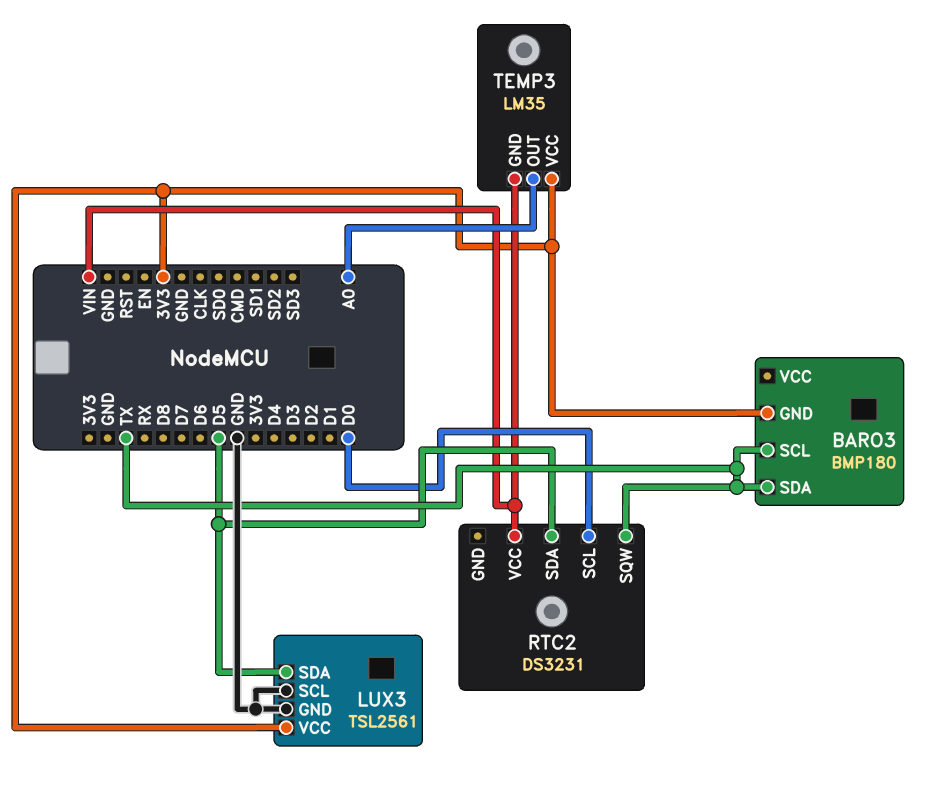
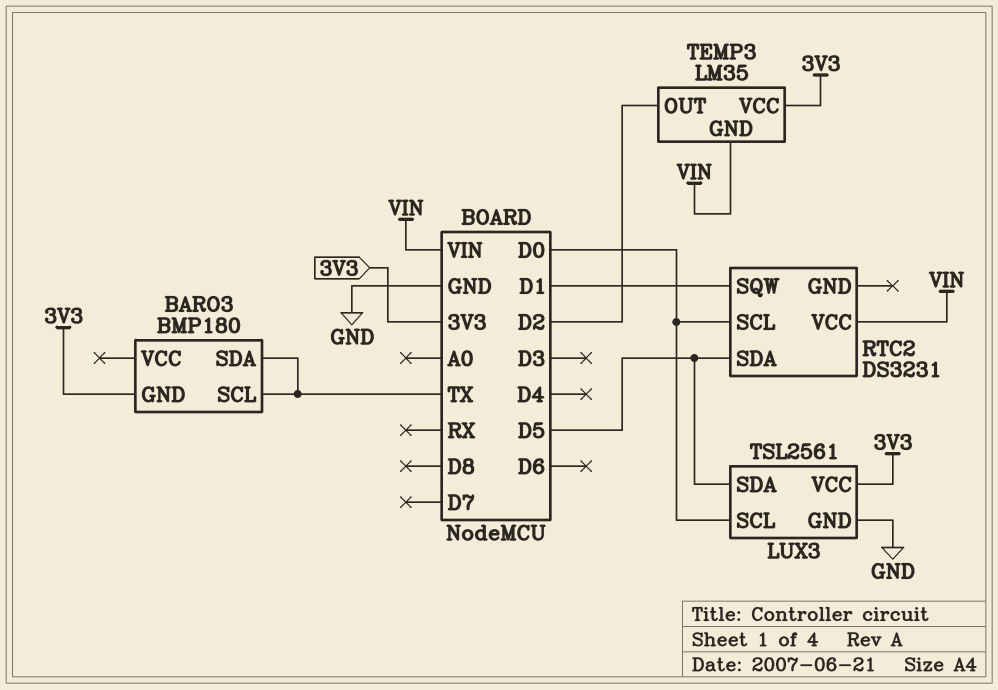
LUX3 pin SCL: GND -> D0
RTC2 pin SQW: TX -> D1
TEMP3 pin OUT: A0 -> D2

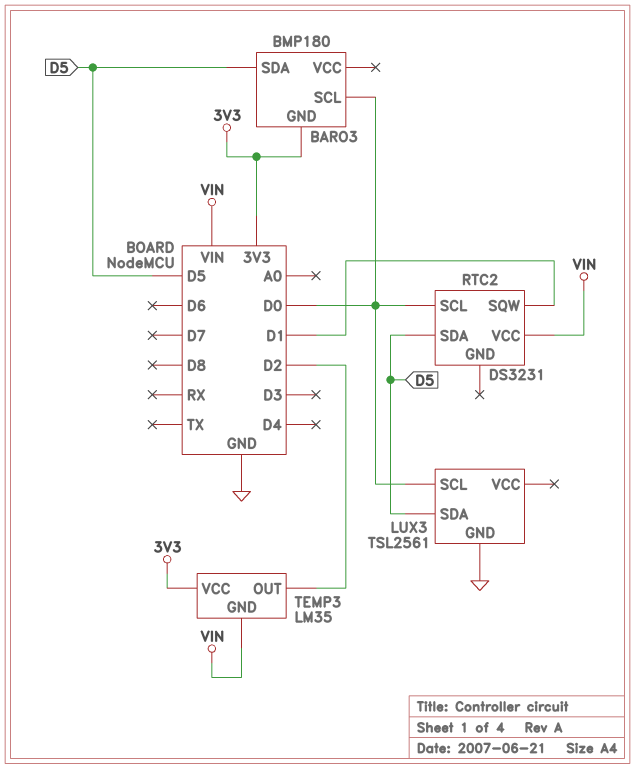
BARO3 pin SCL: TX -> D0
BARO3 pin SDA: TX -> D5
LUX3 pin VCC: 3V3 -> none

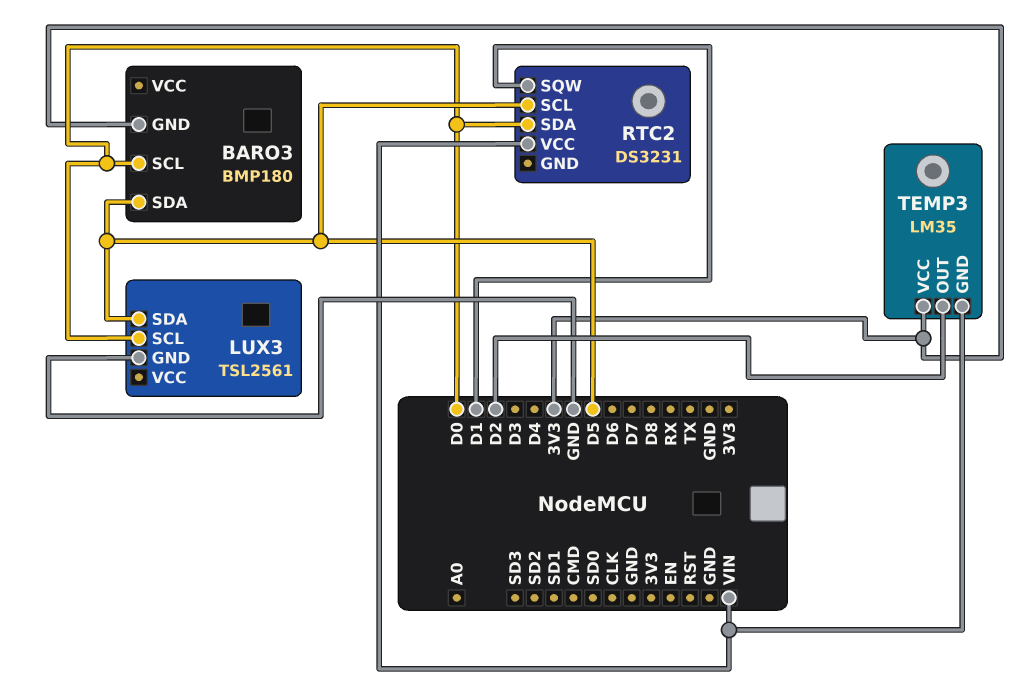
RTC2 pin SCL: D0 -> D5
RTC2 pin SDA: D5 -> D0

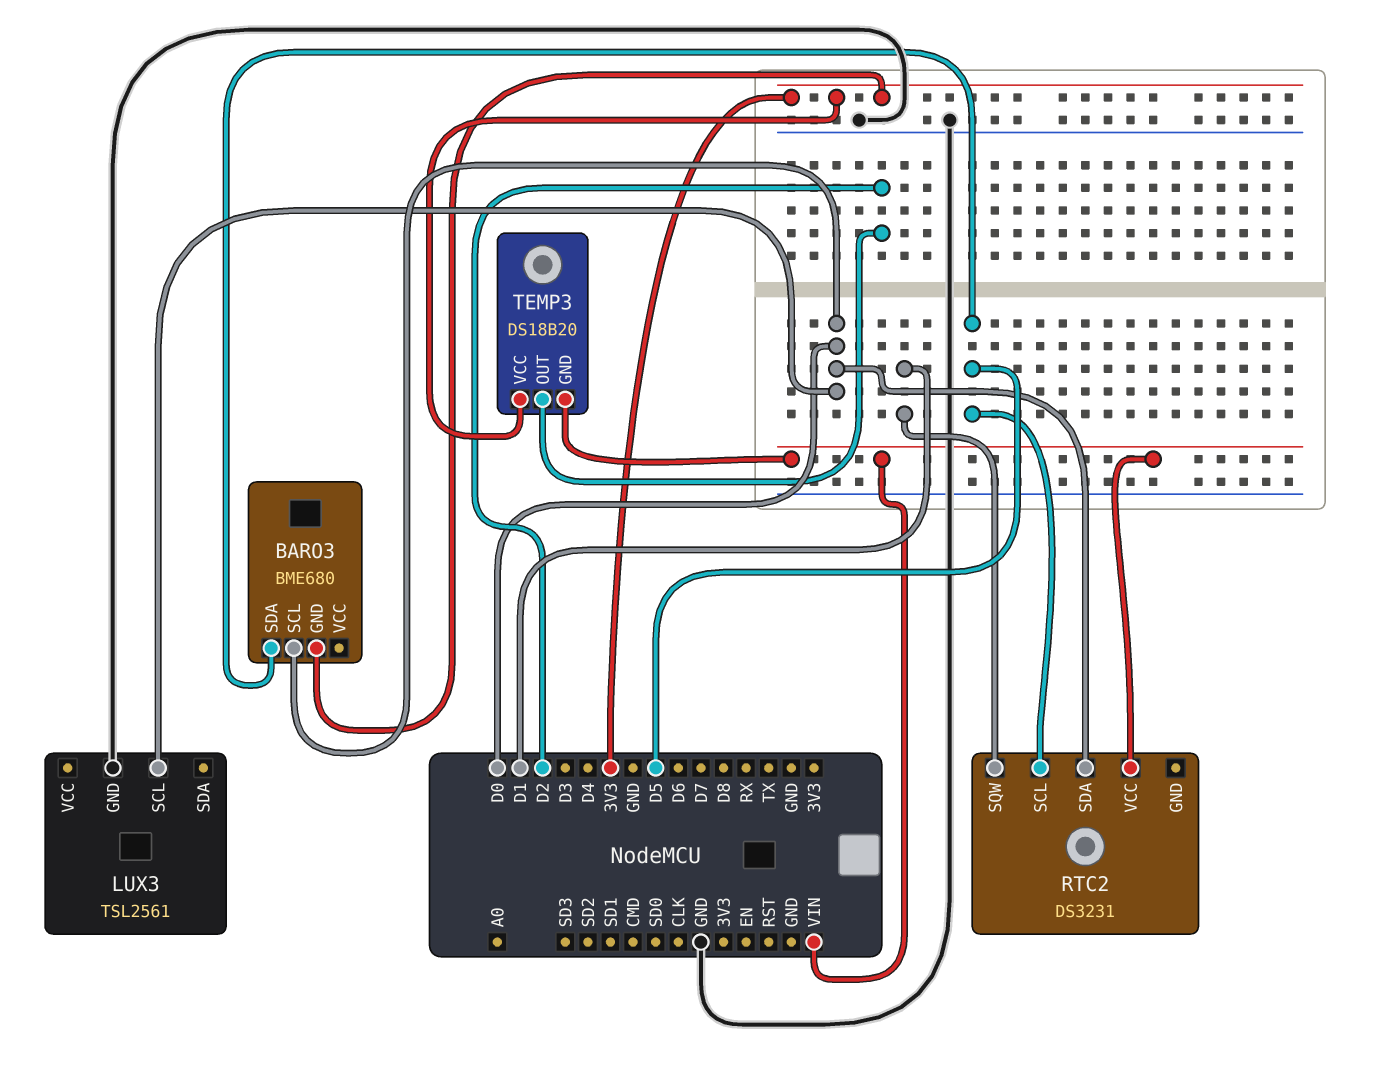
BARO3: BMP180 -> BME680
LUX3 pin SDA: D5 -> none
TEMP3: LM35 -> DS18B20

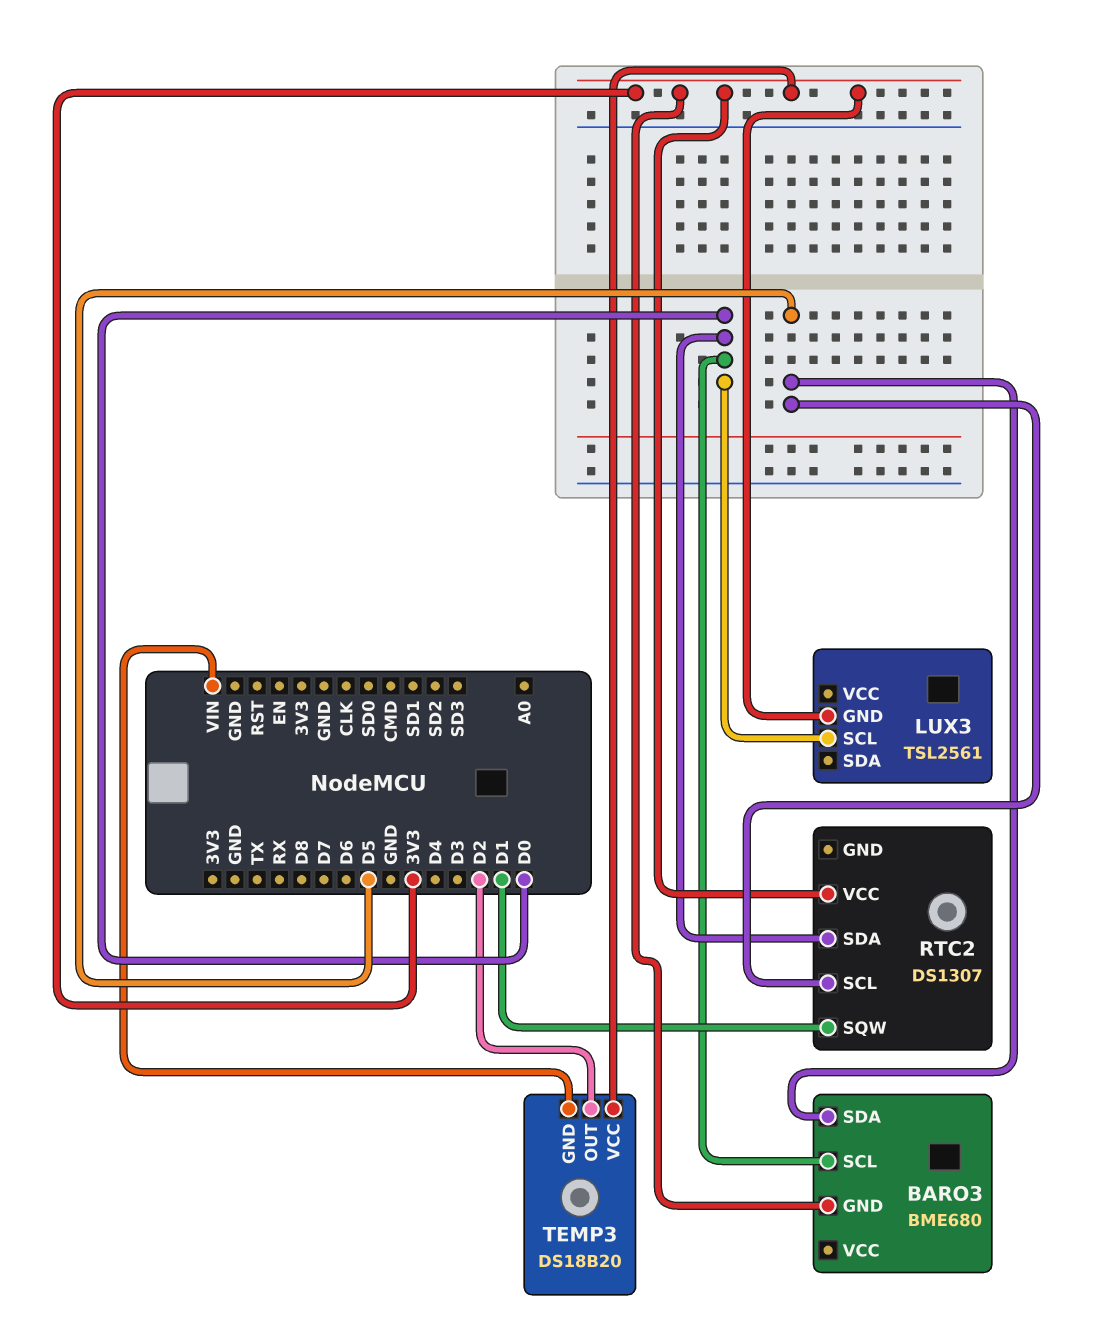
LUX3 pin GND: GND -> 3V3
RTC2: DS3231 -> DS1307
RTC2 pin VCC: VIN -> 3V3

